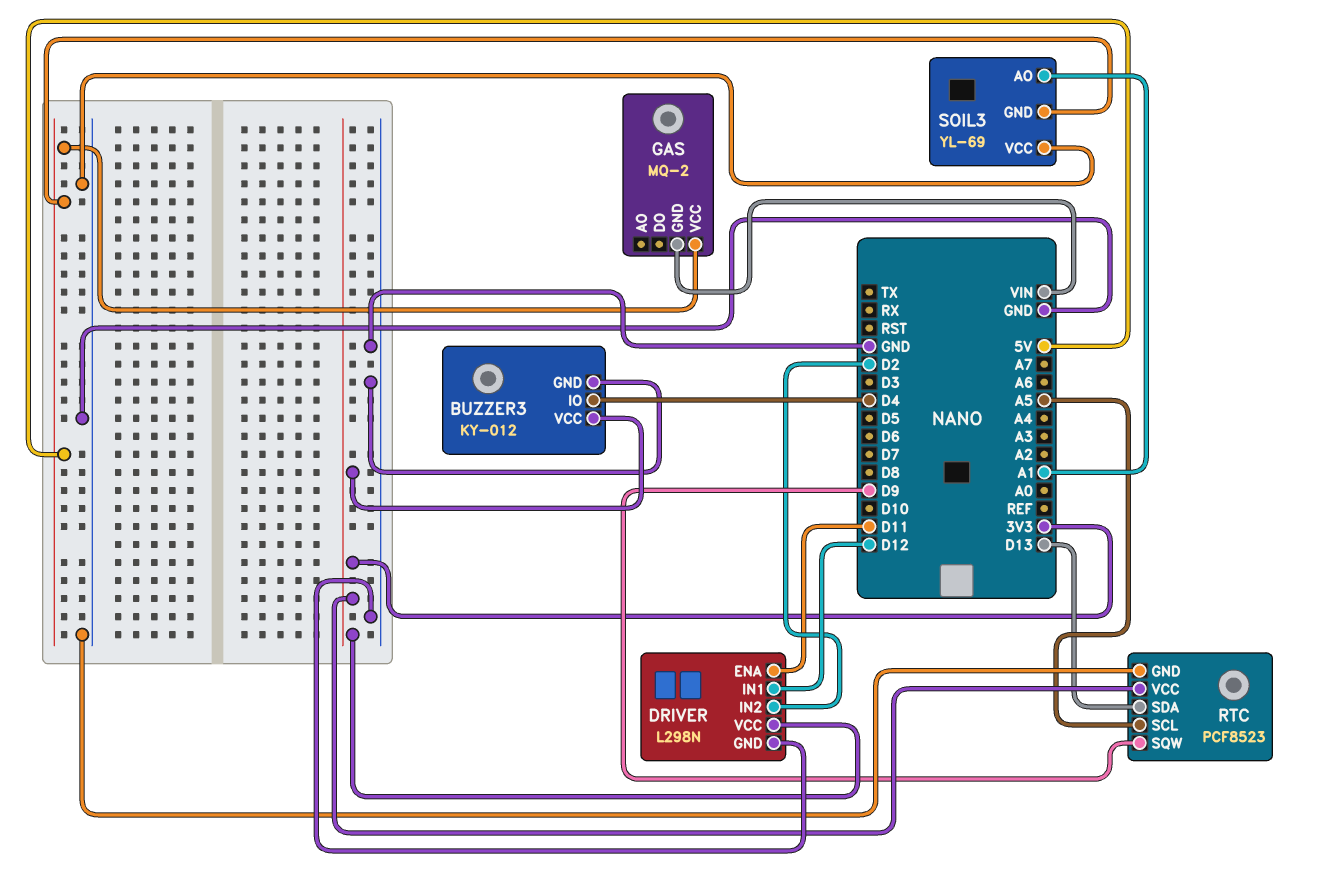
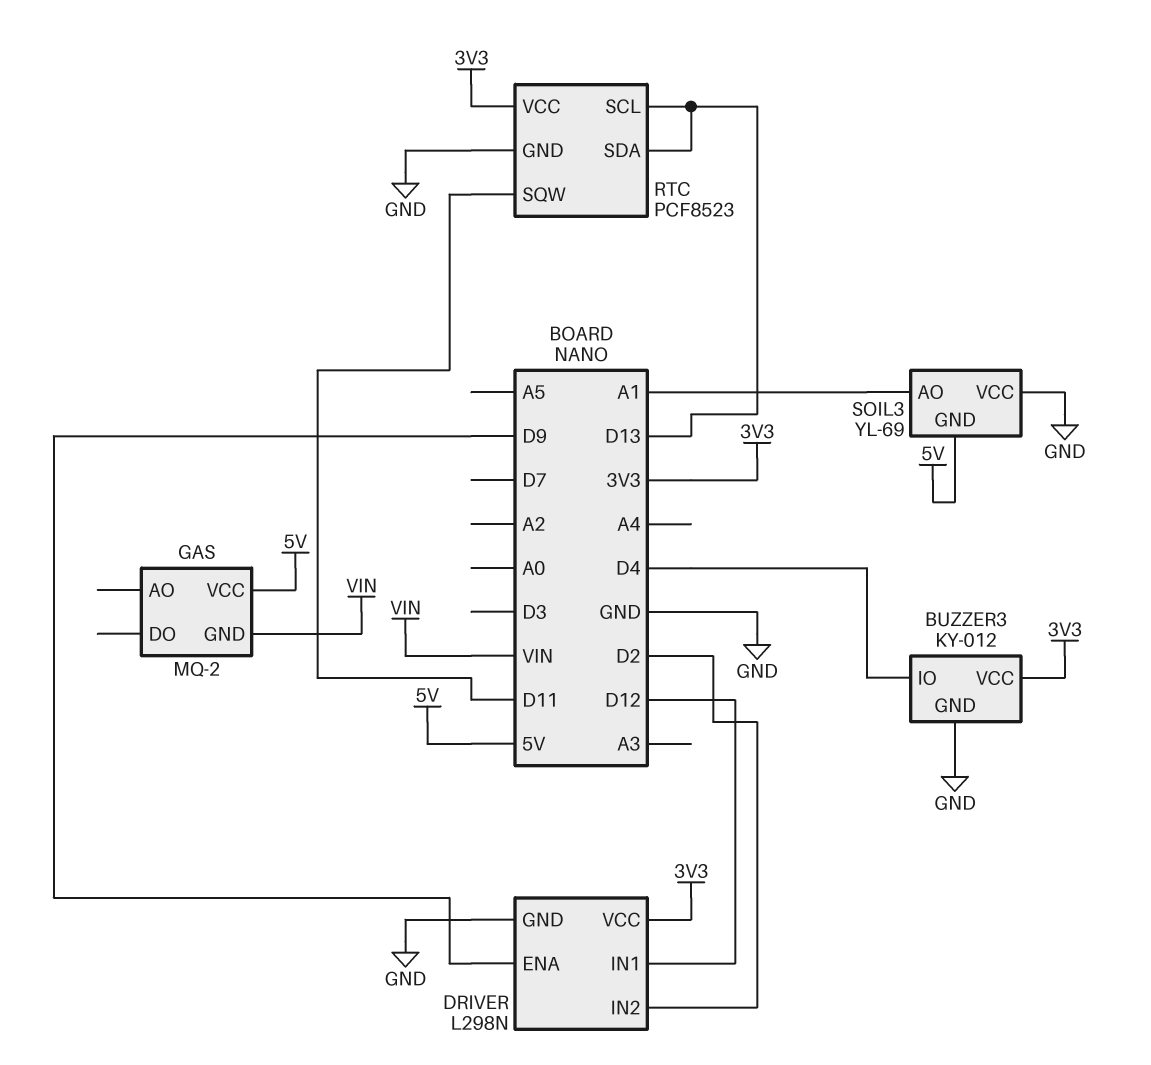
DRIVER pin ENA: D11 -> D9
RTC pin SCL: A5 -> D13
RTC pin SQW: D9 -> D11

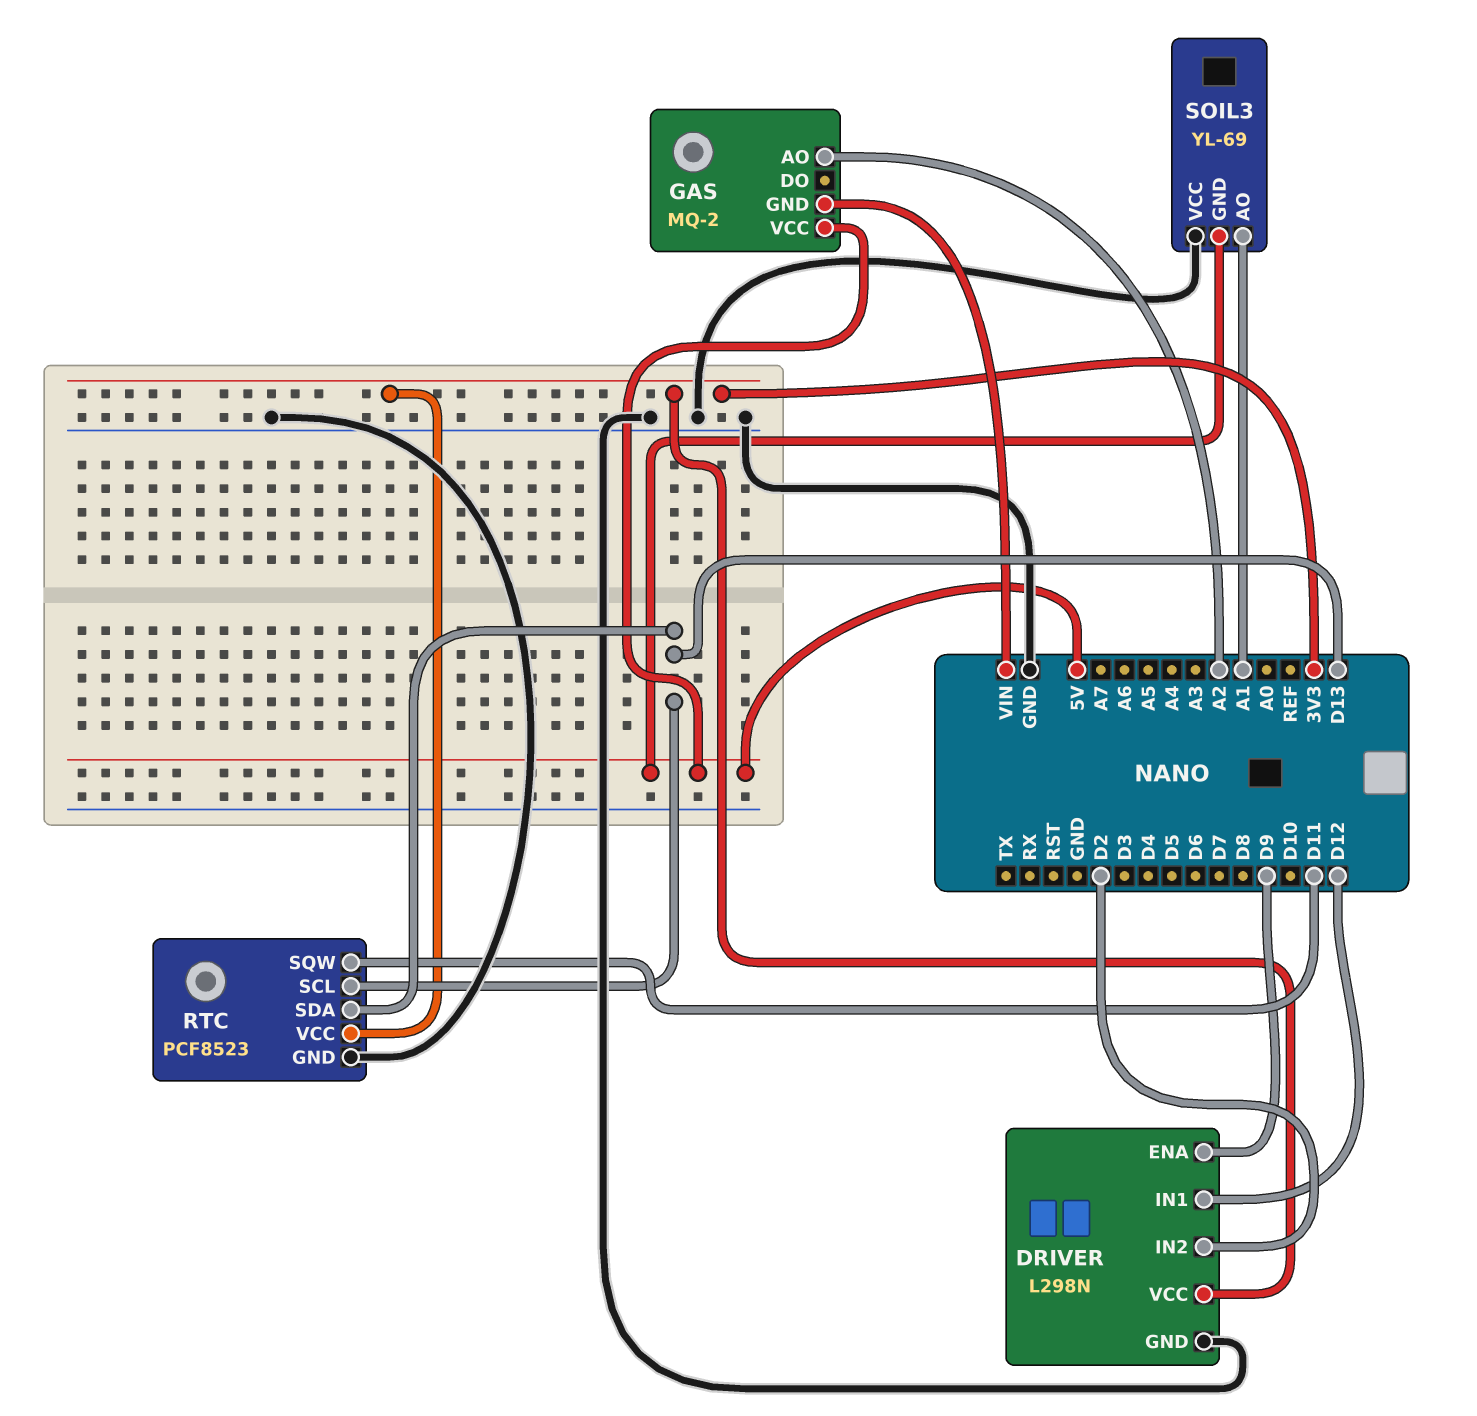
BUZZER3: KY-012 -> none
BUZZER3 pin GND: GND -> none
BUZZER3 pin IO: D4 -> none
BUZZER3 pin VCC: 3V3 -> none
GAS pin AO: none -> A2

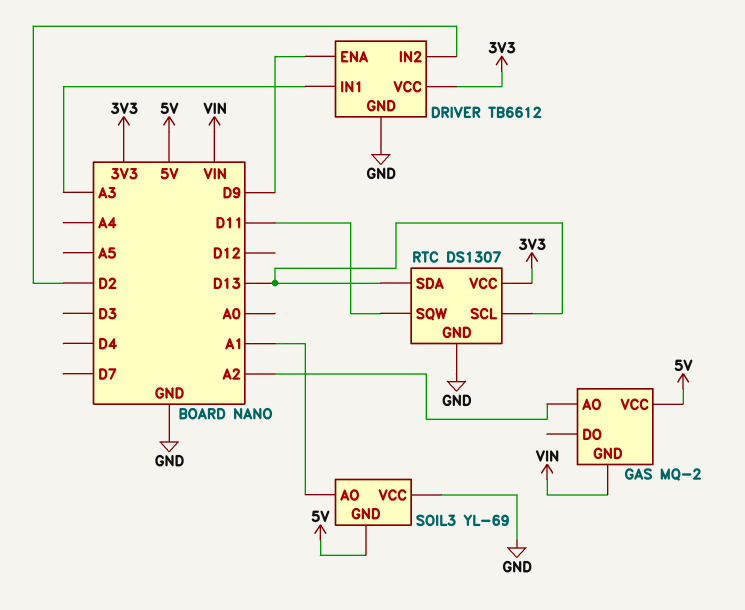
DRIVER: L298N -> TB6612
DRIVER pin IN1: D12 -> A3
RTC: PCF8523 -> DS1307

